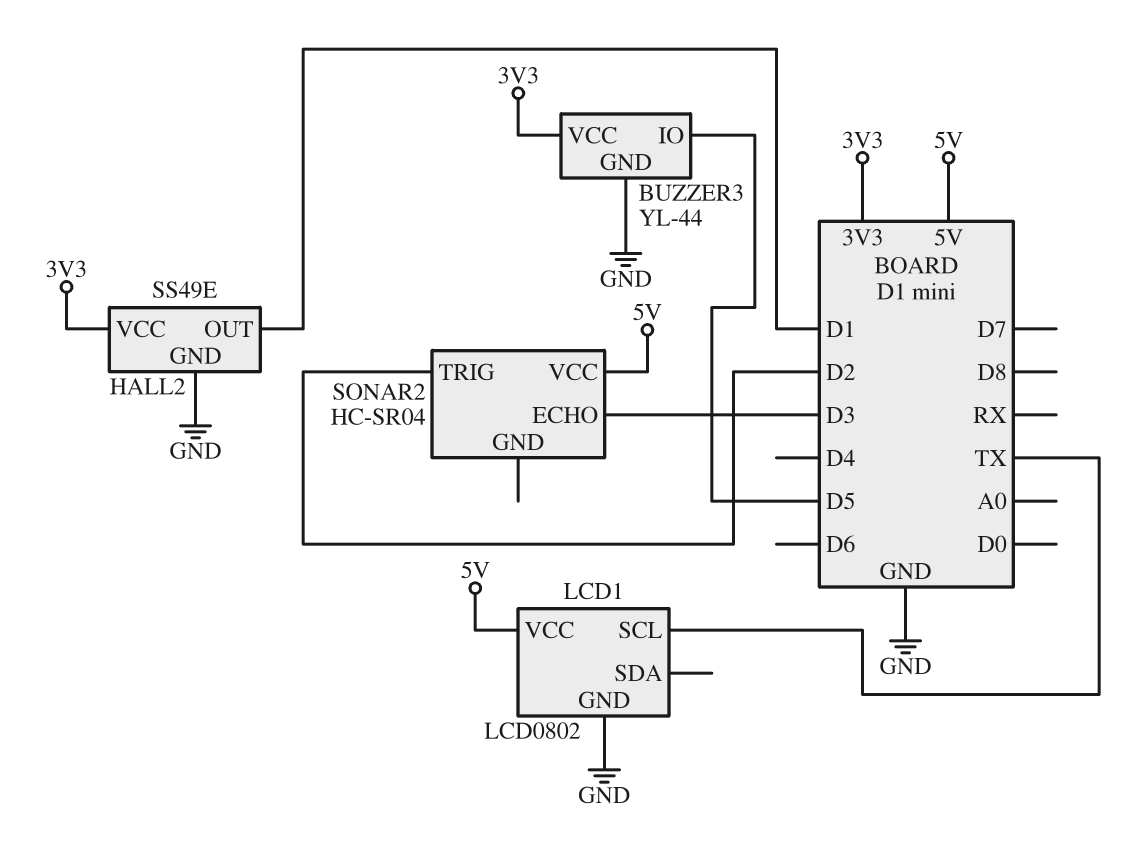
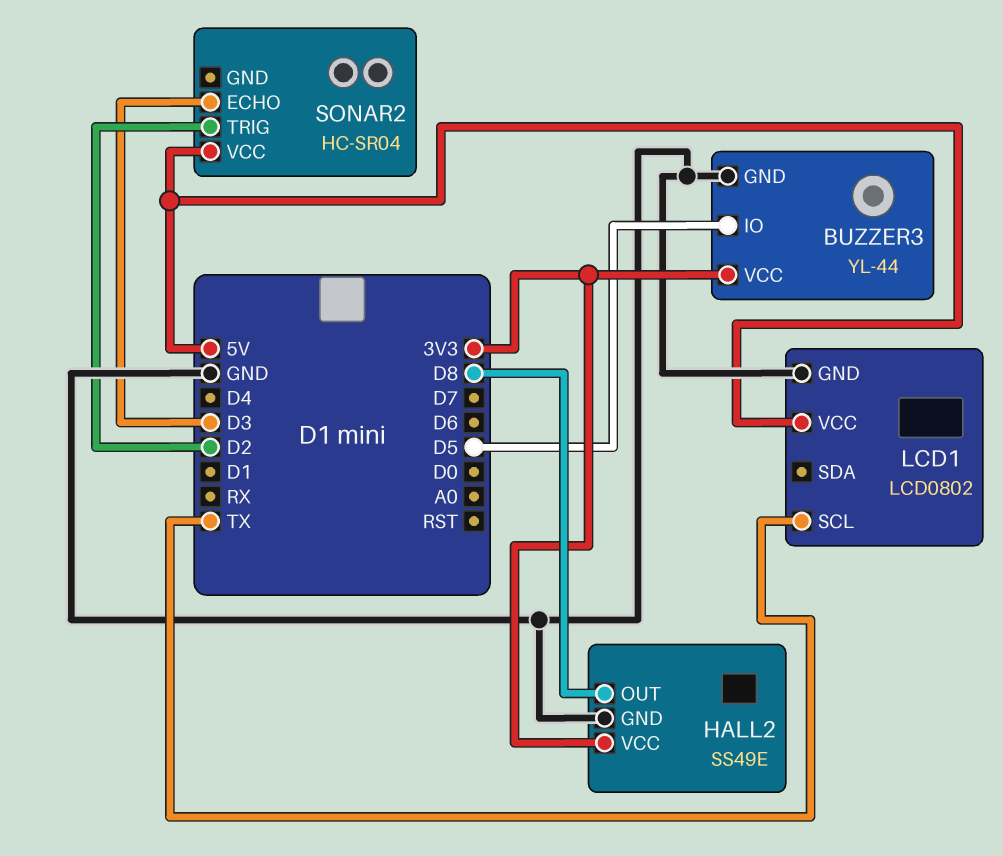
HALL2 pin OUT: D1 -> D8

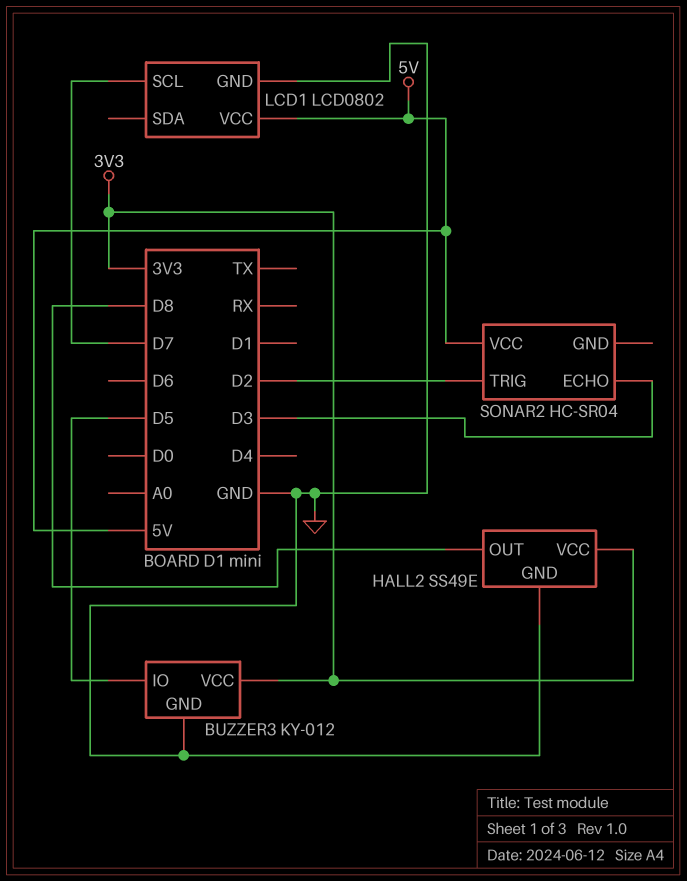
BUZZER3: YL-44 -> KY-012
LCD1 pin SCL: TX -> D7

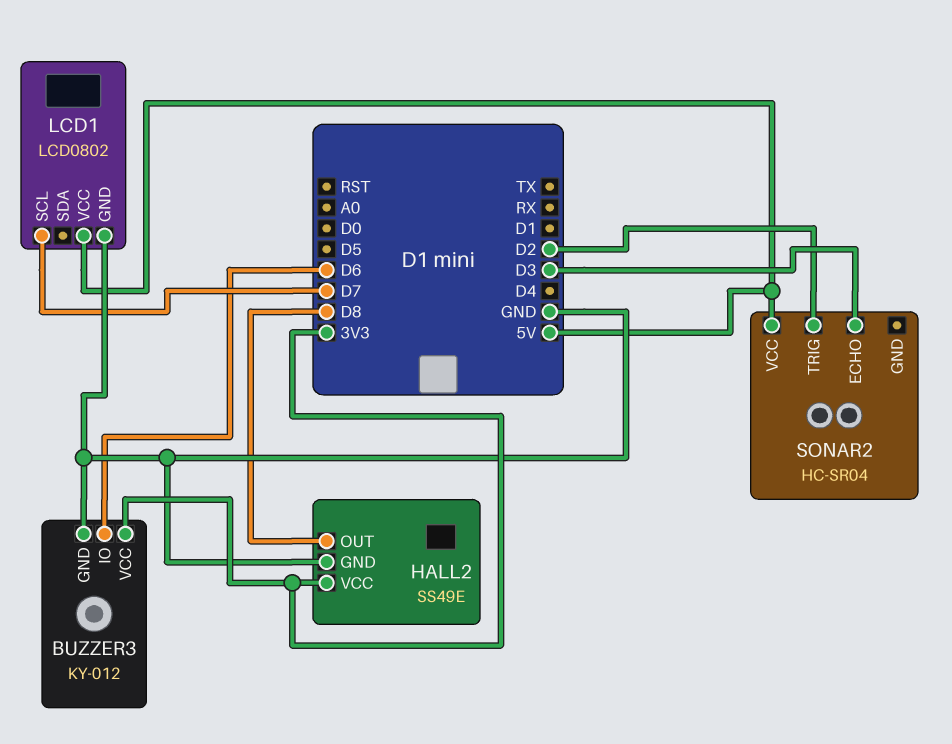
BUZZER3 pin IO: D5 -> D6

